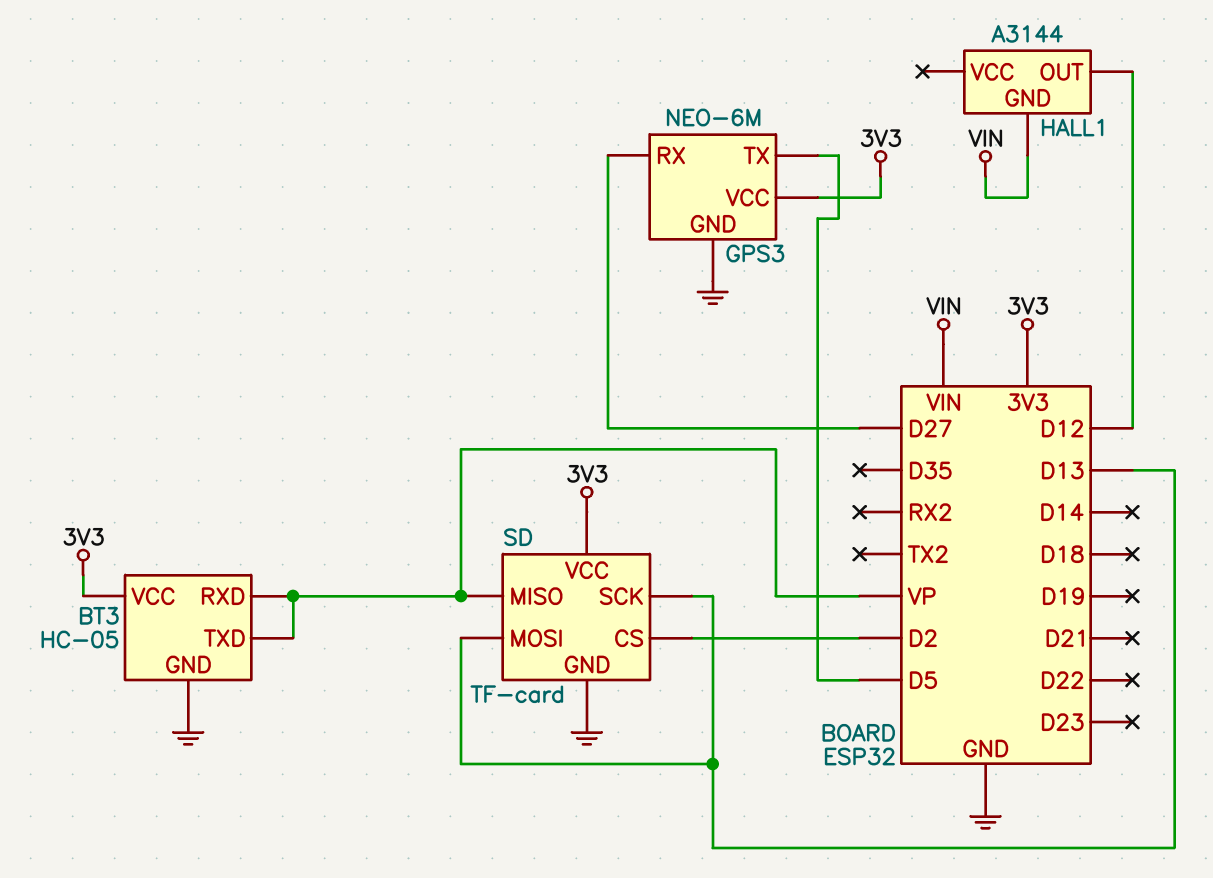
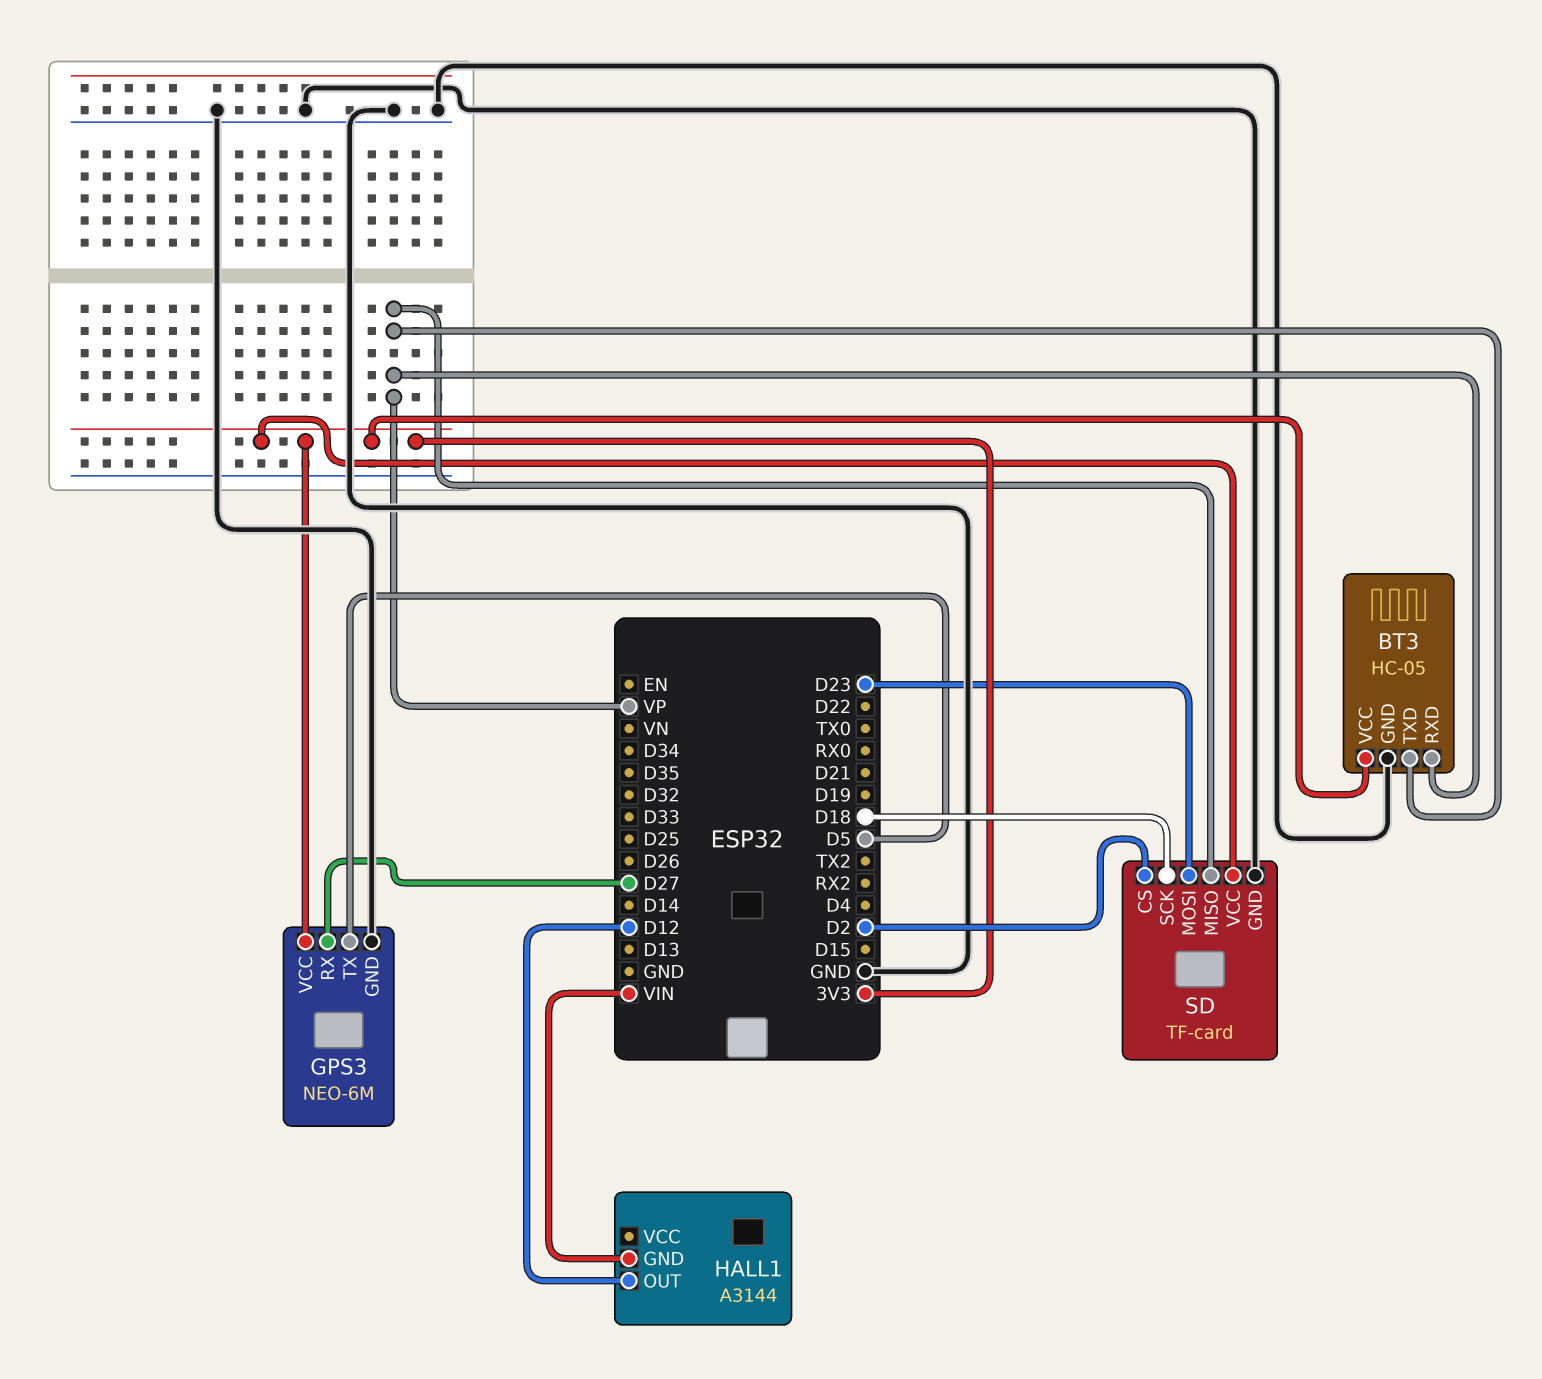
SD pin MOSI: D13 -> D23
SD pin SCK: D13 -> D18

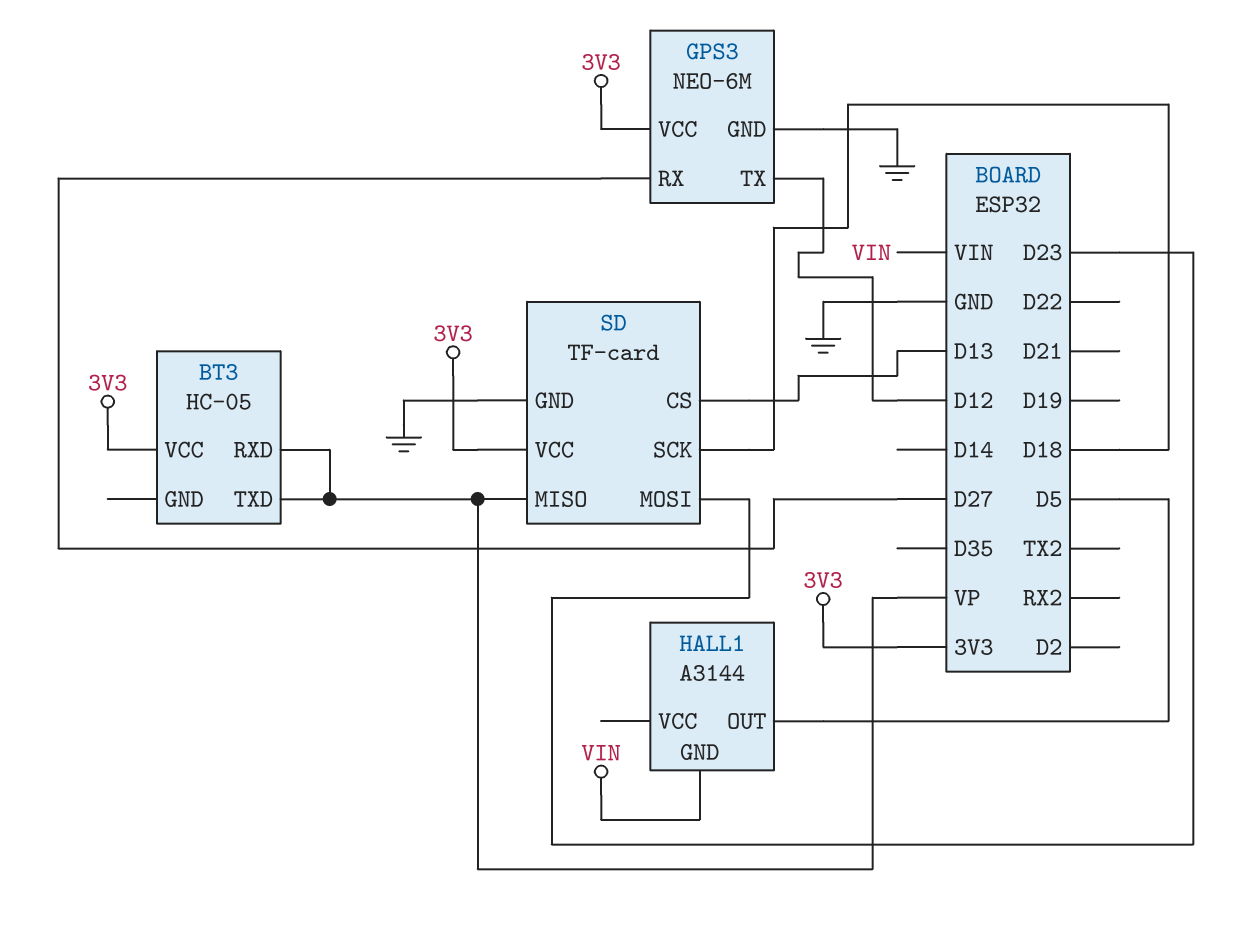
BT3 pin GND: GND -> none
GPS3 pin TX: D5 -> D12
HALL1 pin OUT: D12 -> D5
SD pin CS: D2 -> D13

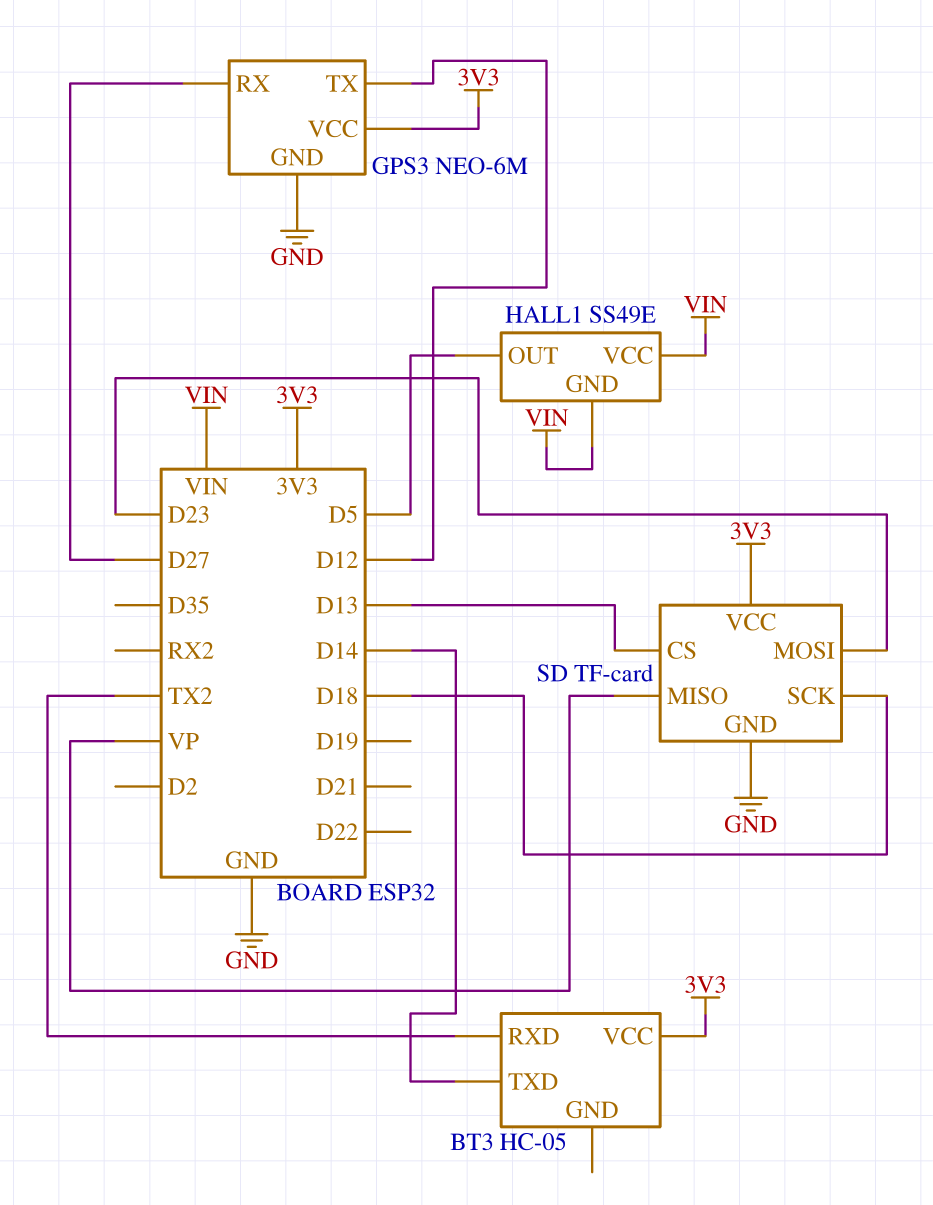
BT3 pin RXD: VP -> TX2
BT3 pin TXD: VP -> D14
HALL1: A3144 -> SS49E
HALL1 pin VCC: none -> VIN

